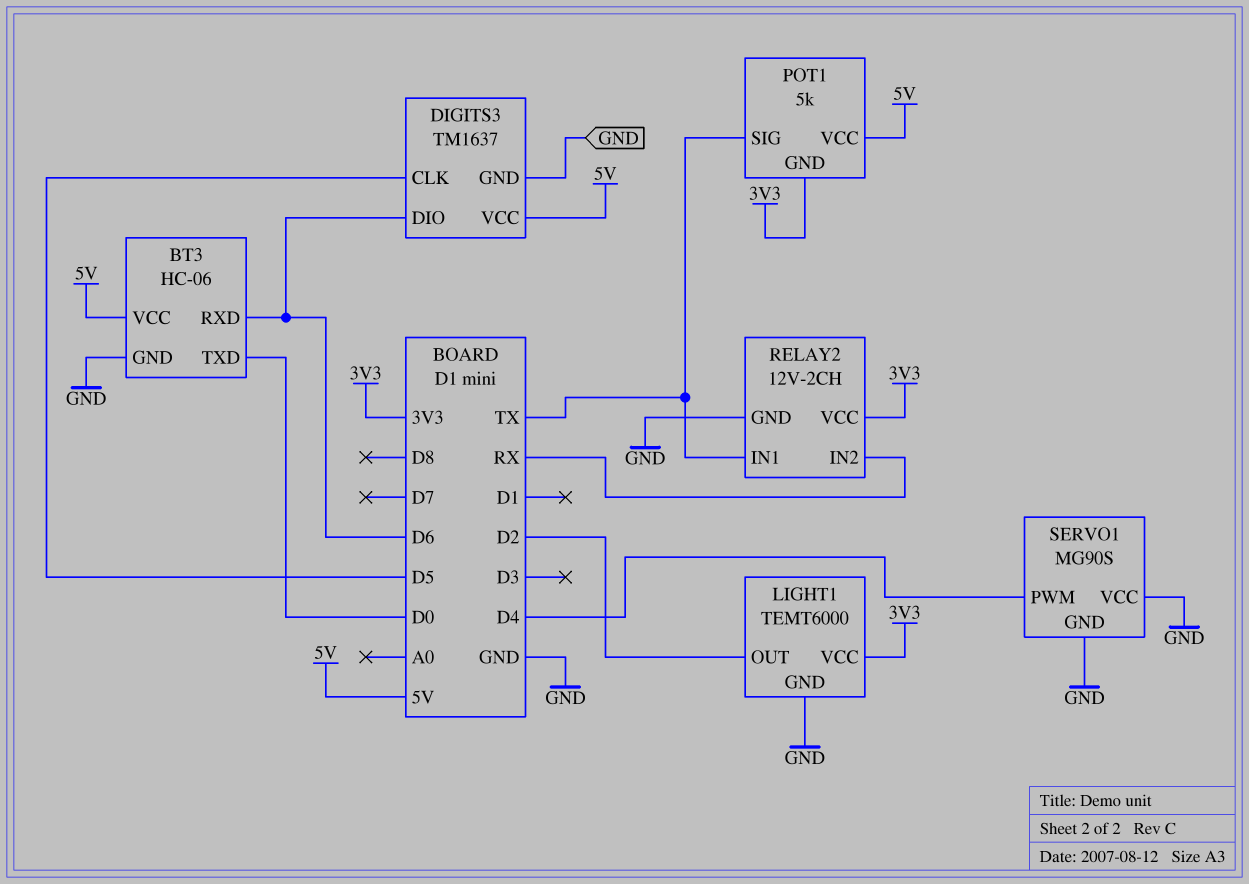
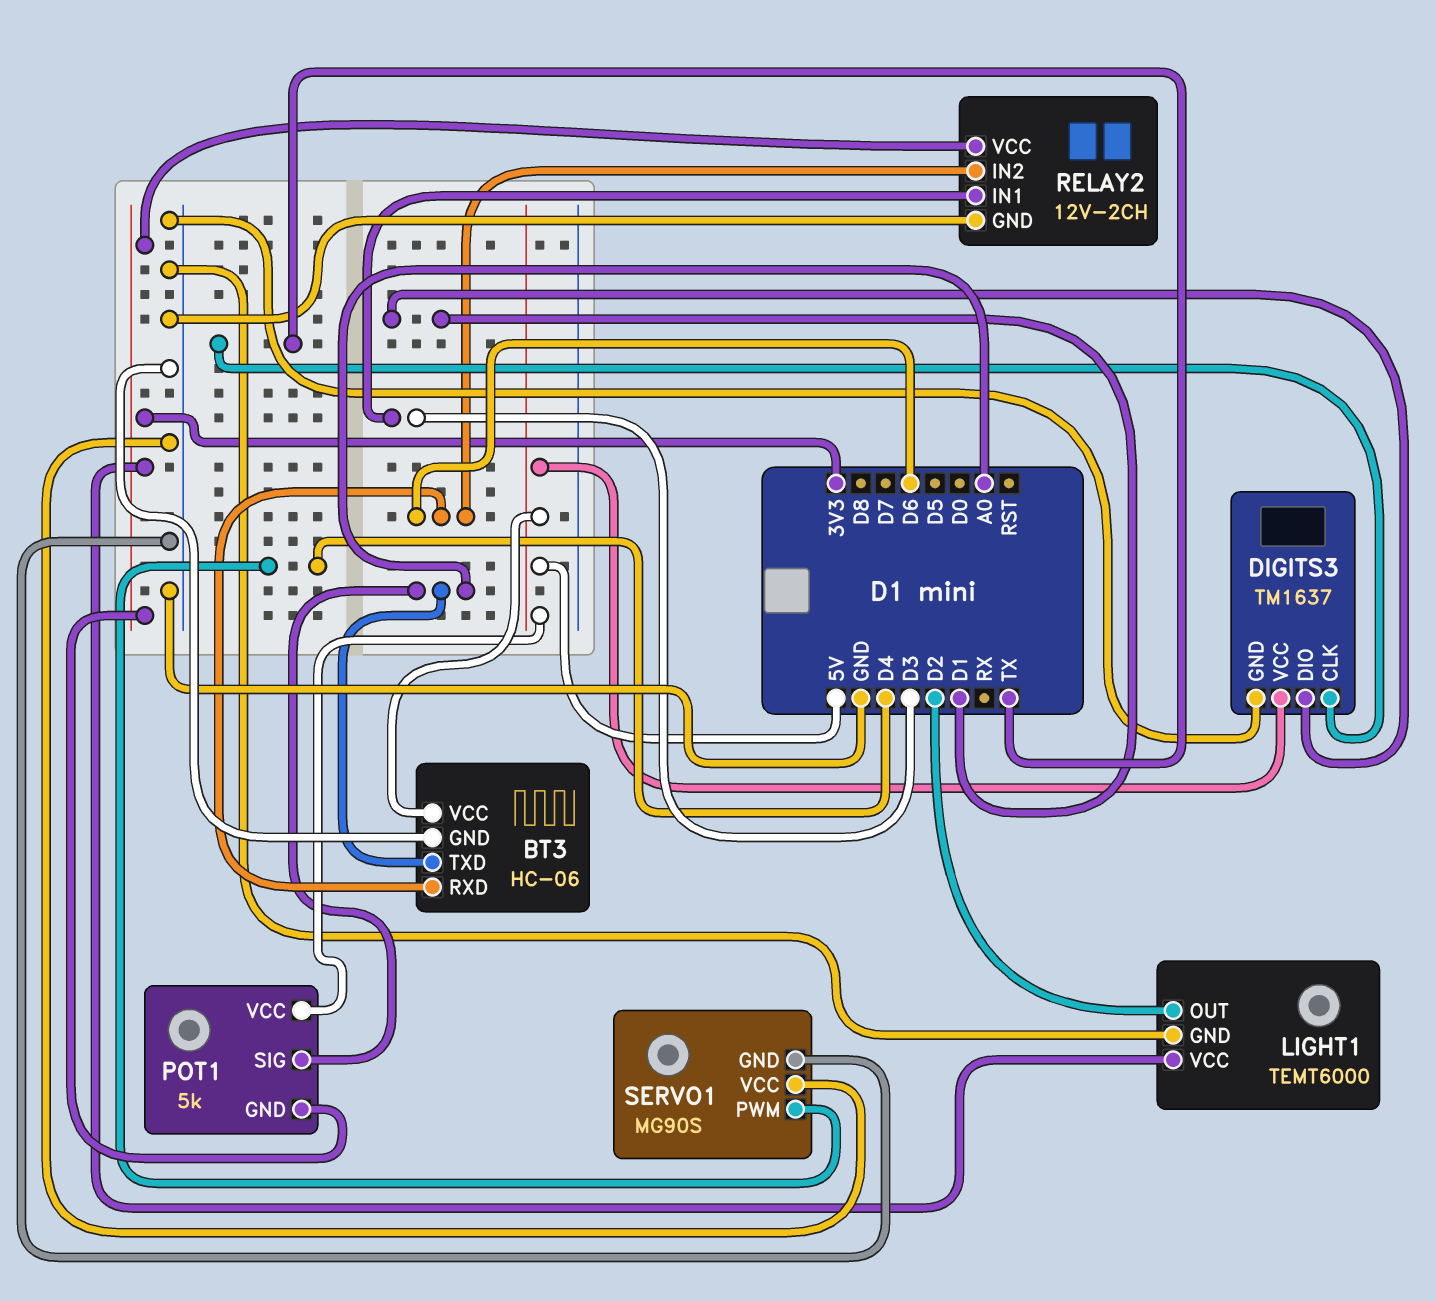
BT3 pin TXD: D0 -> A0
DIGITS3 pin CLK: D5 -> TX
DIGITS3 pin DIO: D6 -> D1
POT1 pin SIG: TX -> A0
RELAY2 pin IN1: TX -> D3
RELAY2 pin IN2: RX -> D6

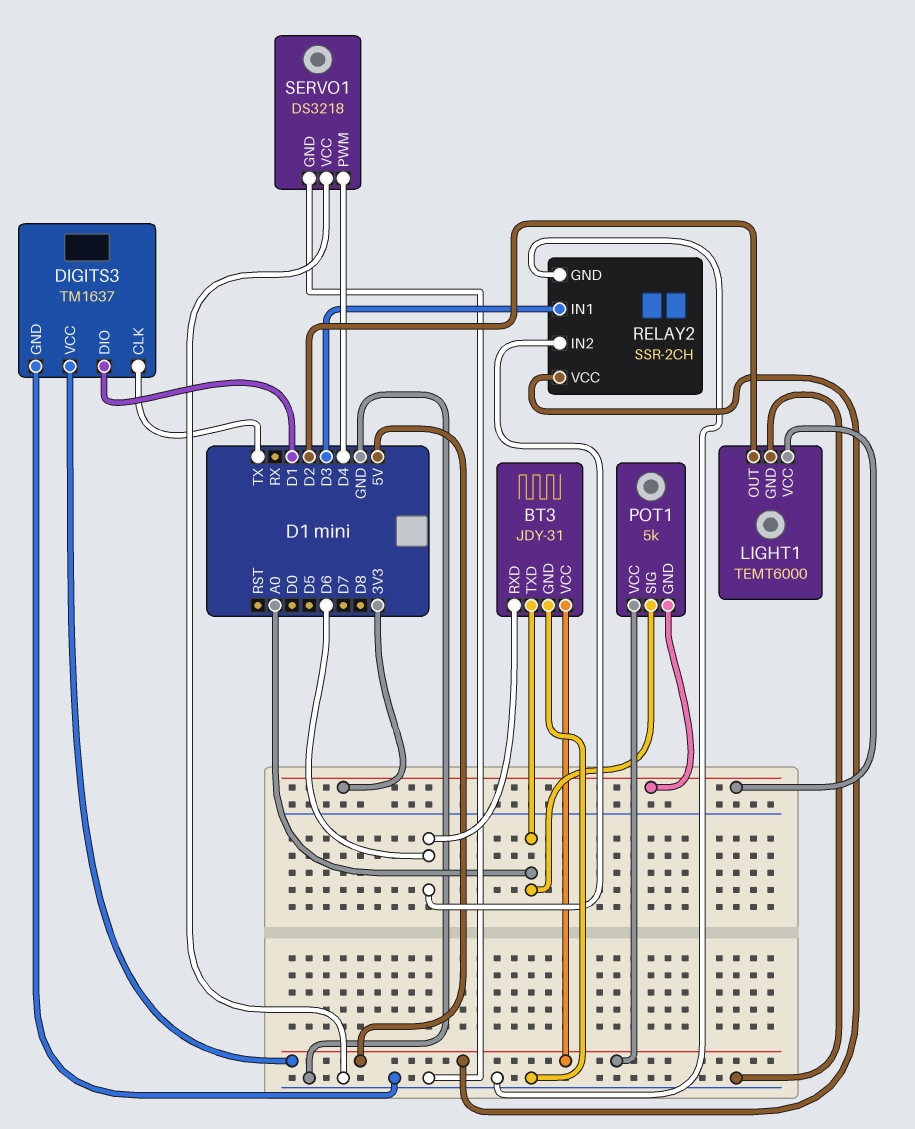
BT3: HC-06 -> JDY-31
RELAY2: 12V-2CH -> SSR-2CH
RELAY2 pin VCC: 3V3 -> 5V
SERVO1: MG90S -> DS3218

